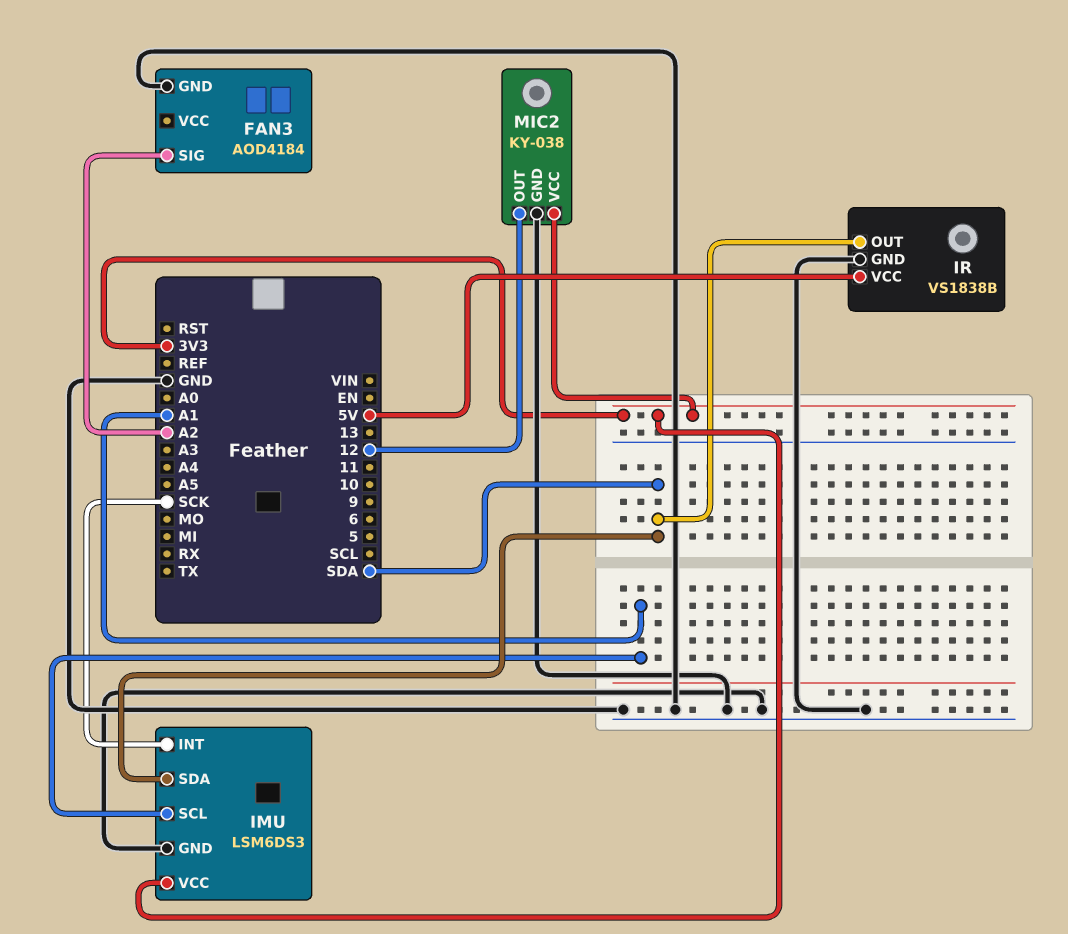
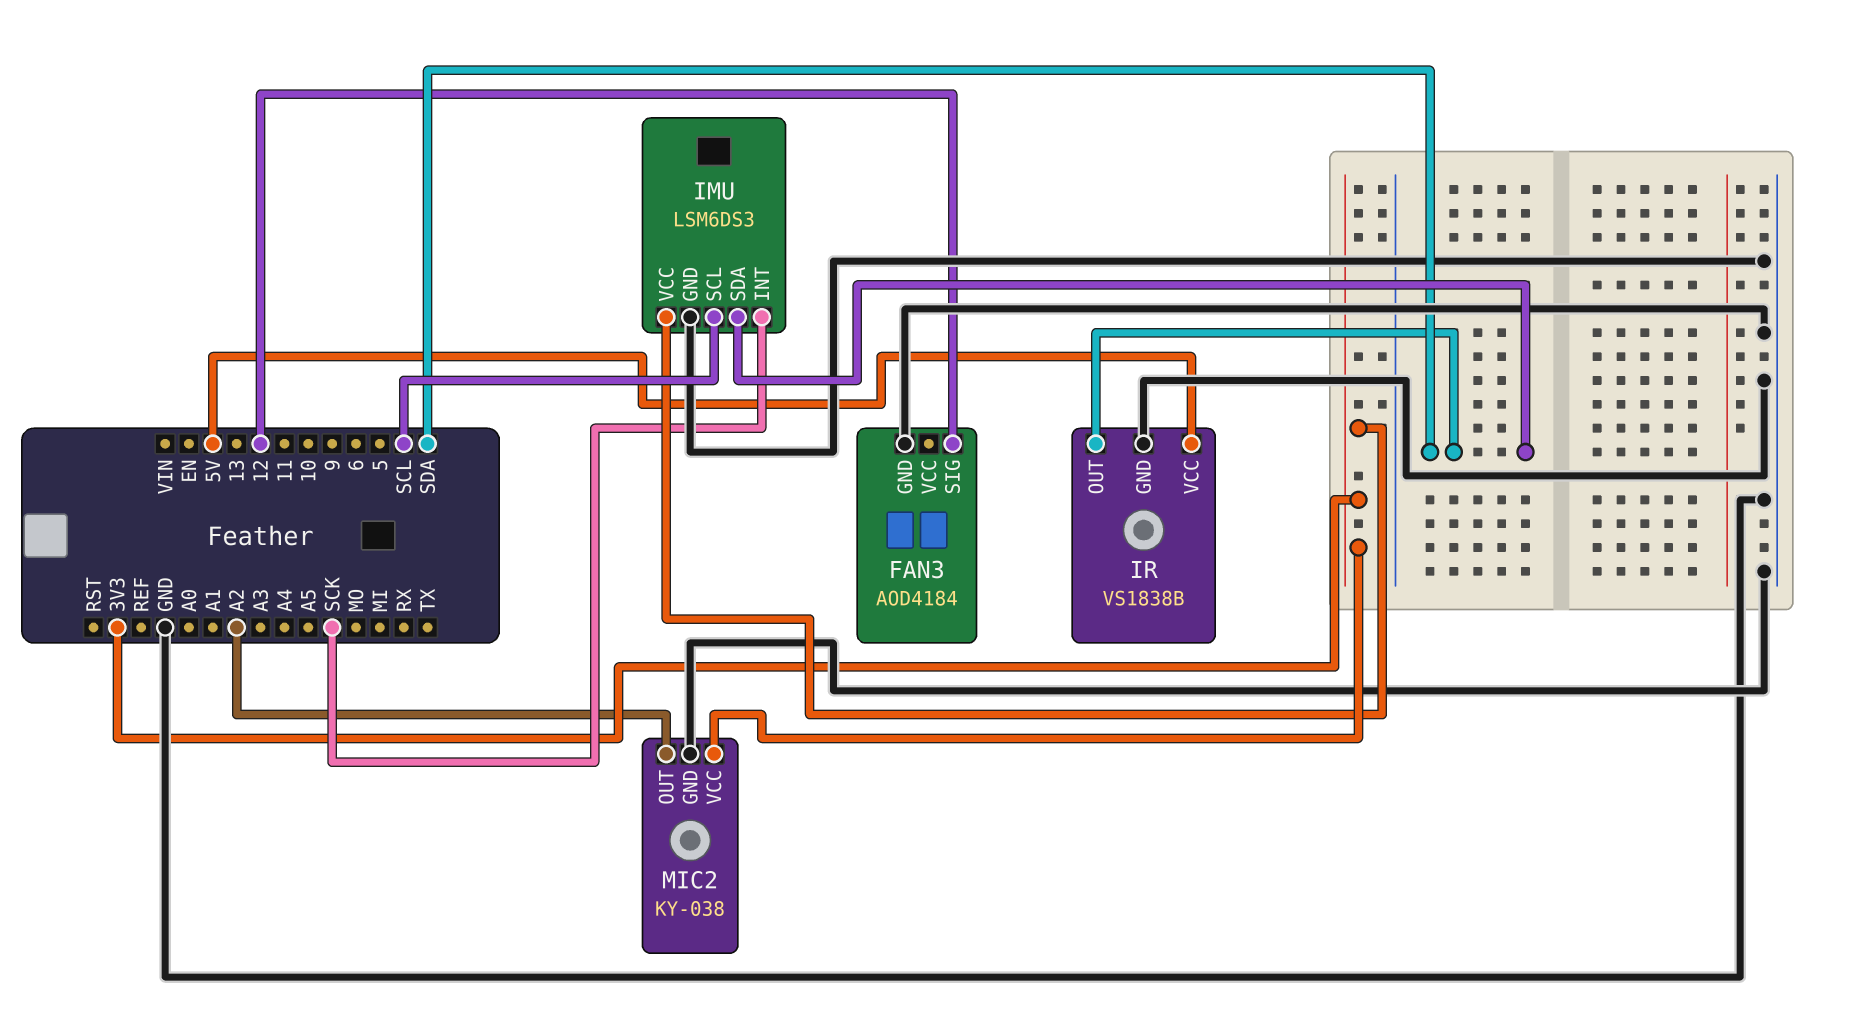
FAN3 pin SIG: A2 -> 12
IMU pin SCL: A1 -> SCL
MIC2 pin OUT: 12 -> A2

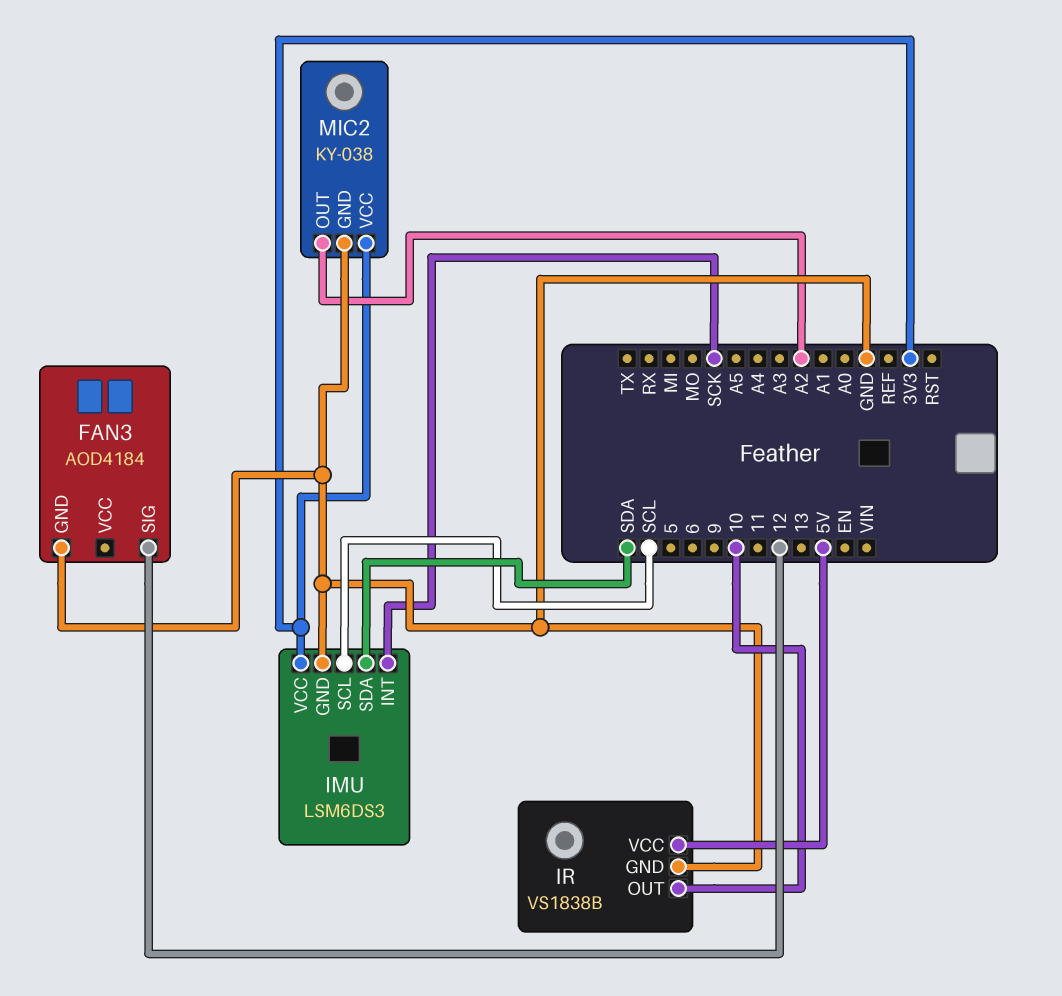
IR pin OUT: SDA -> 10

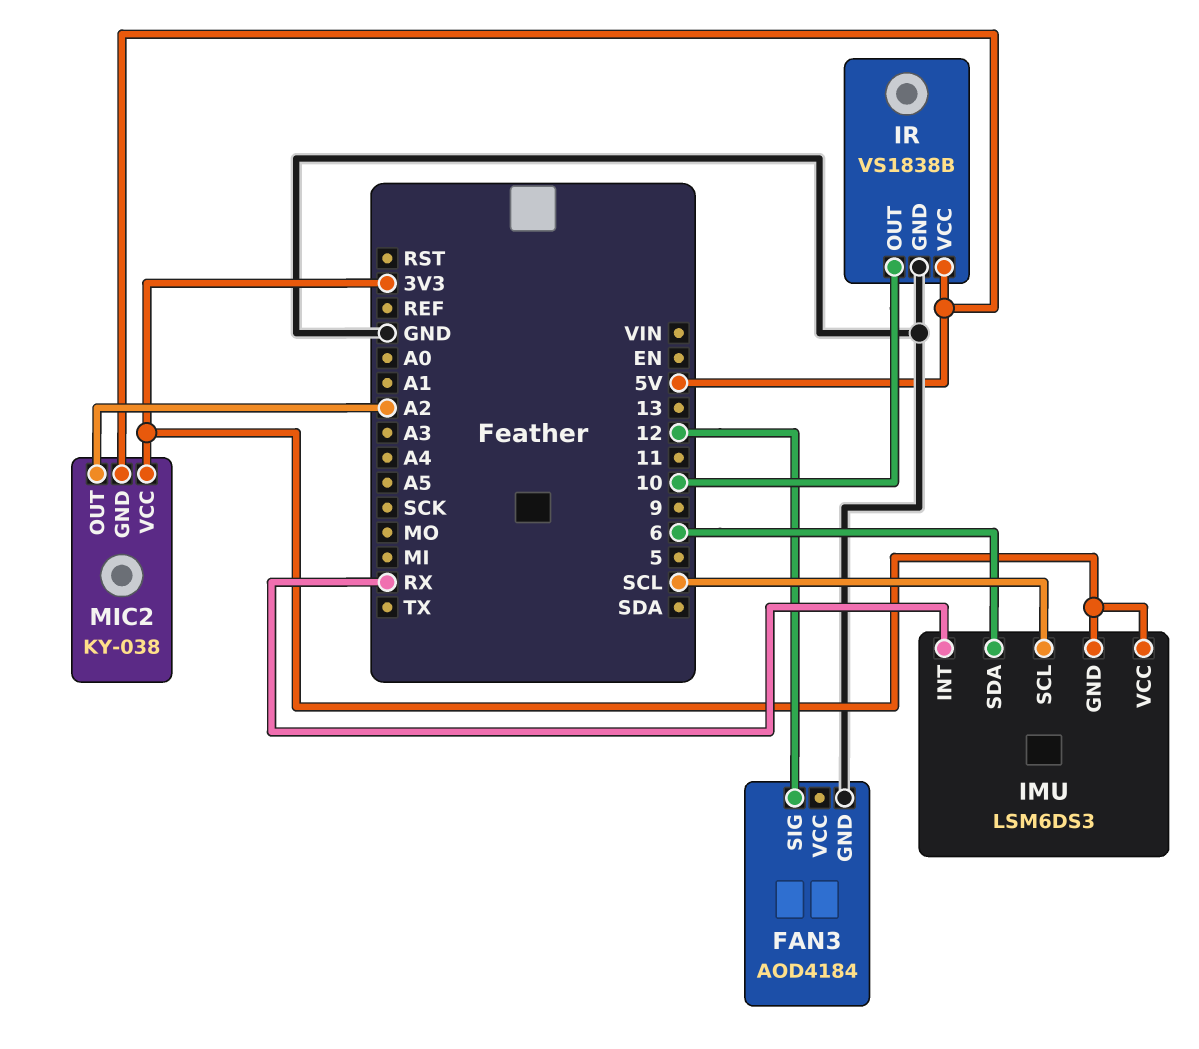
IMU pin GND: GND -> 3V3
IMU pin INT: SCK -> RX
IMU pin SDA: SDA -> 6
MIC2 pin GND: GND -> 5V

